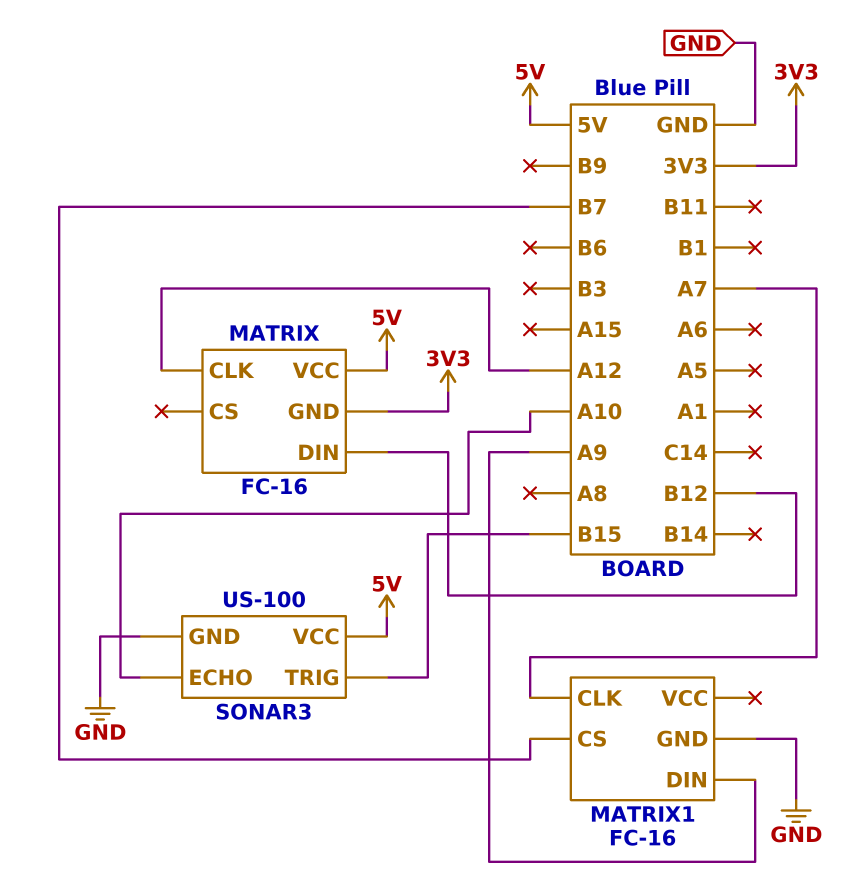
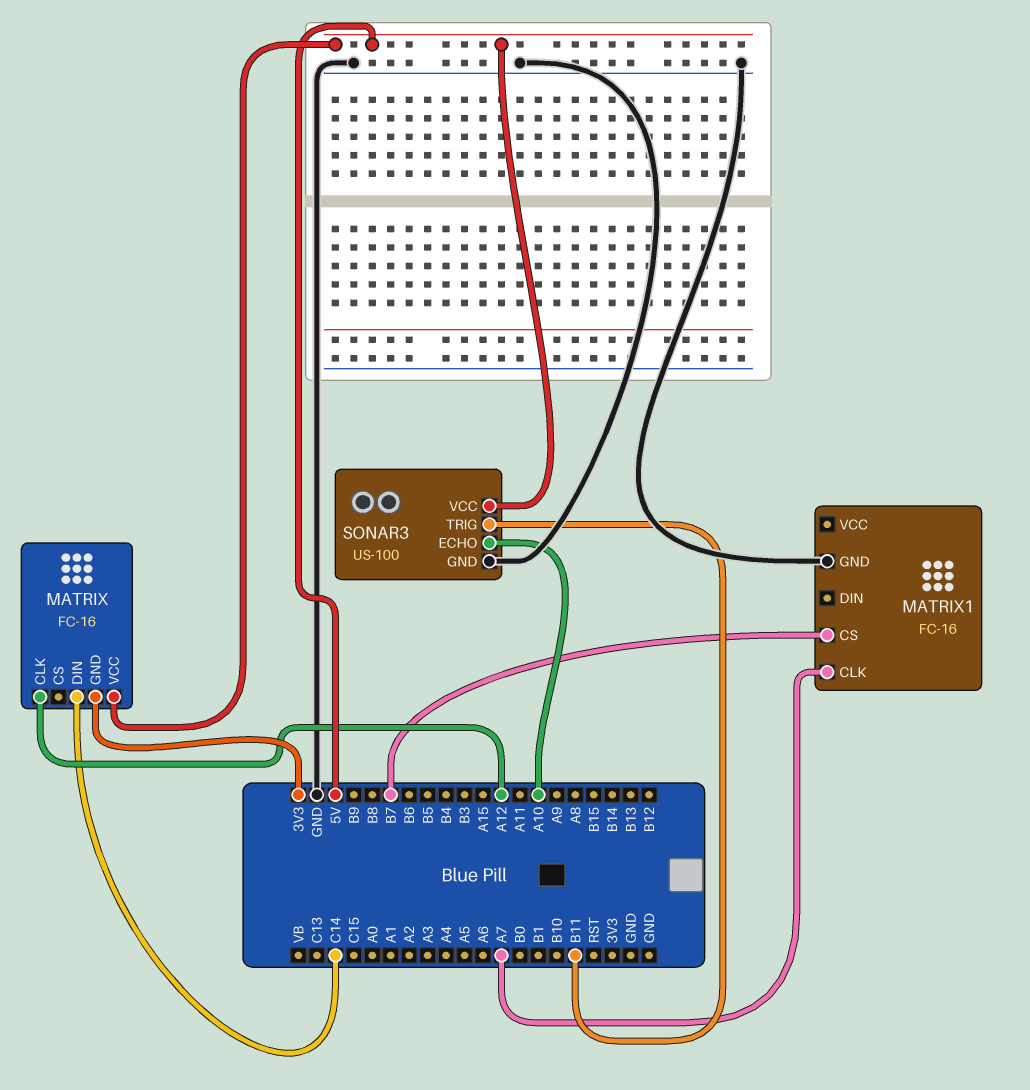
MATRIX pin DIN: B12 -> C14
MATRIX1 pin DIN: A9 -> none
SONAR3 pin TRIG: B15 -> B11

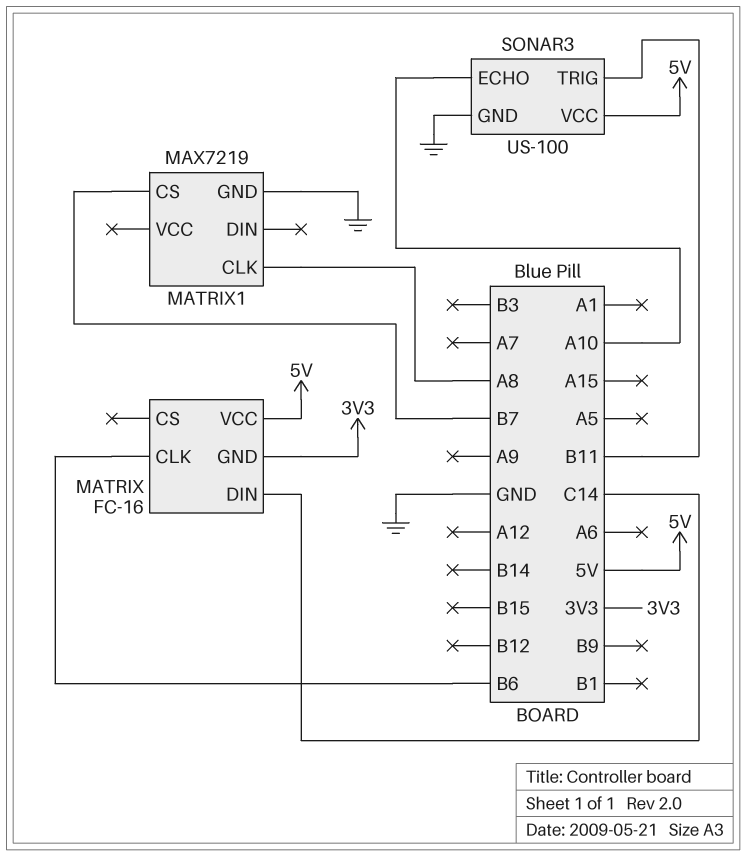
MATRIX pin CLK: A12 -> B6
MATRIX1: FC-16 -> MAX7219
MATRIX1 pin CLK: A7 -> A8

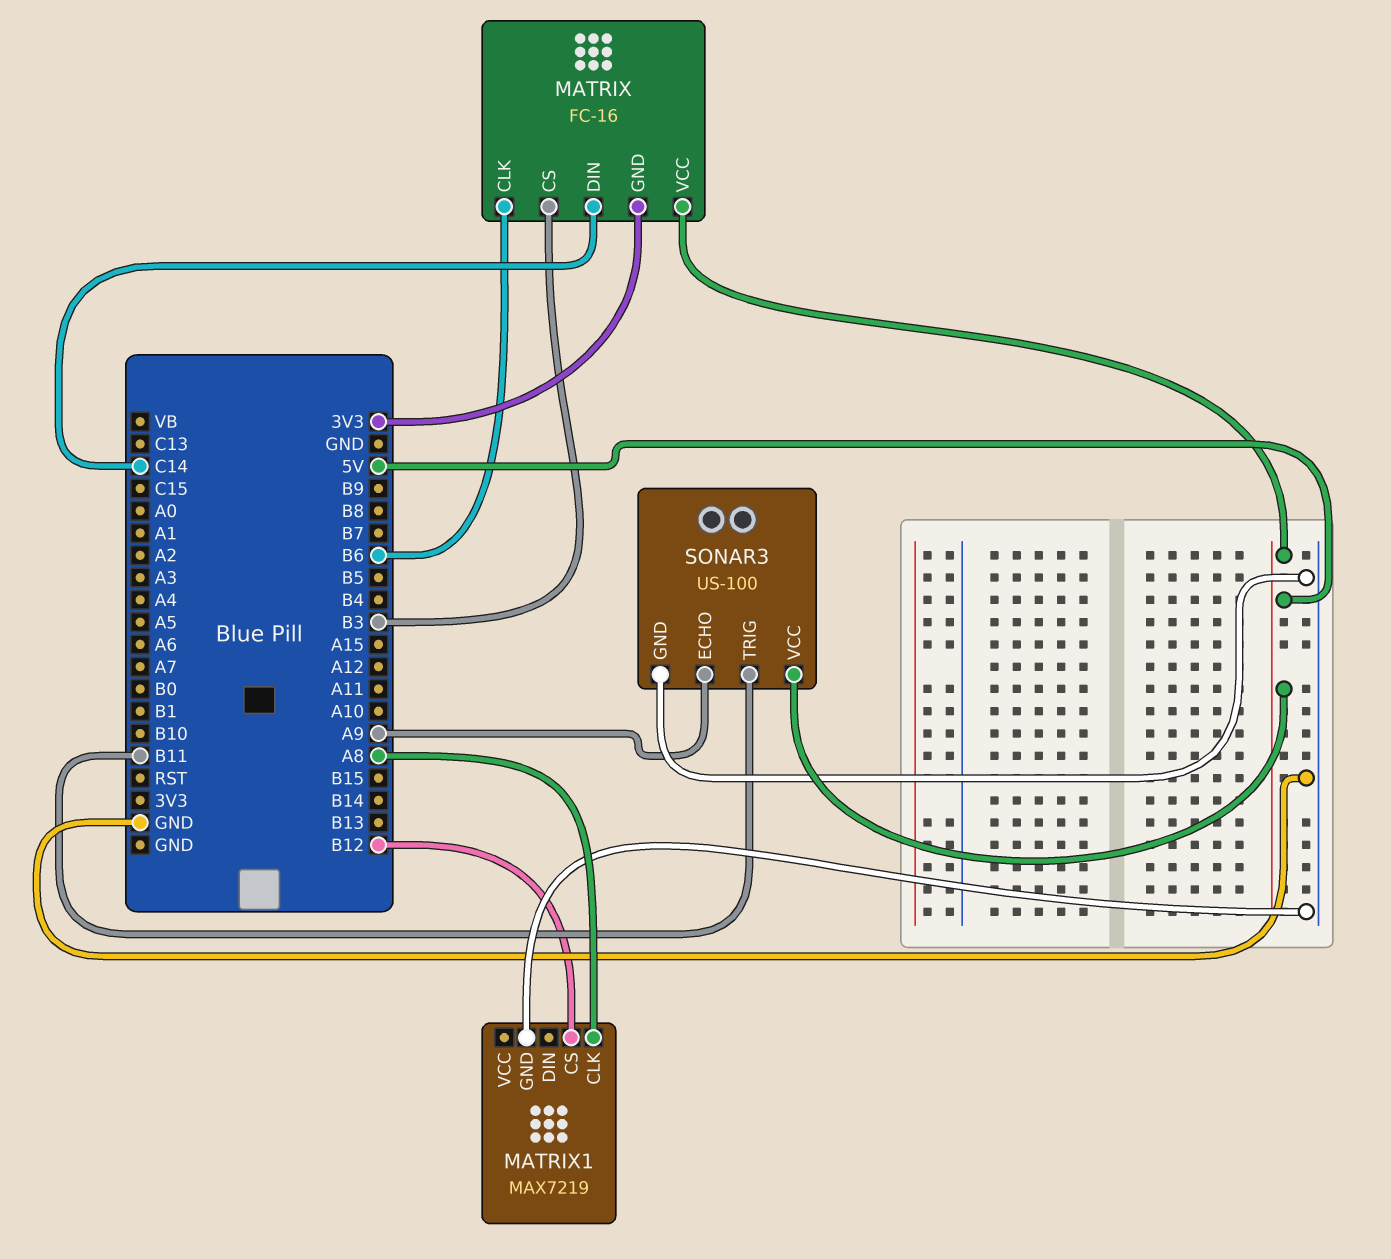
MATRIX pin CS: none -> B3
MATRIX1 pin CS: B7 -> B12
SONAR3 pin ECHO: A10 -> A9

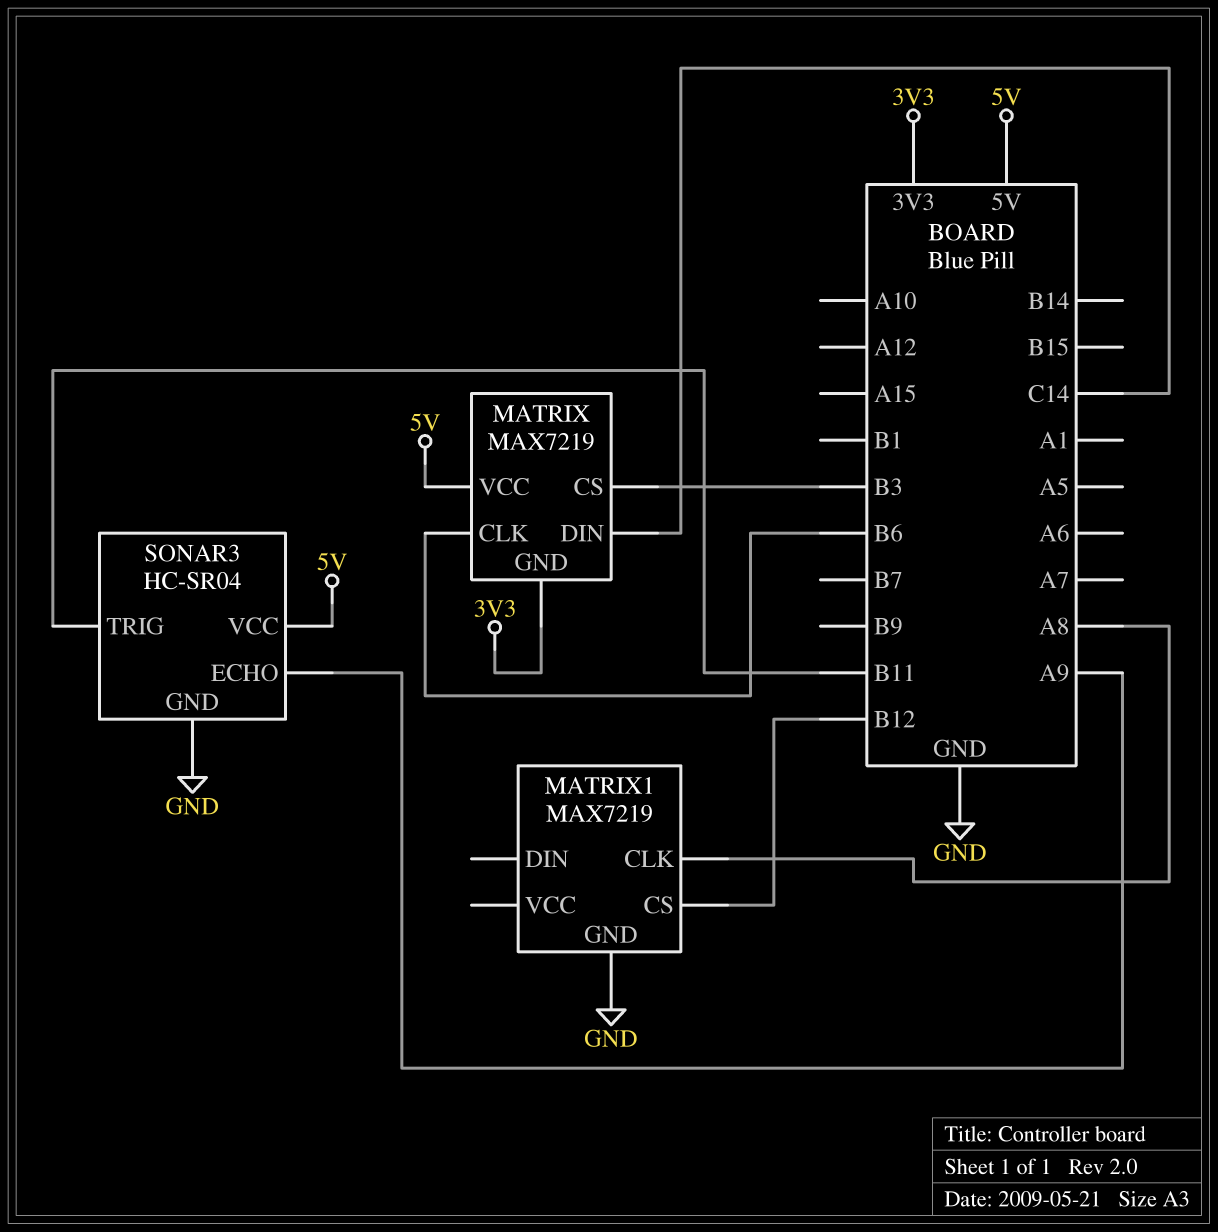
MATRIX: FC-16 -> MAX7219
SONAR3: US-100 -> HC-SR04

